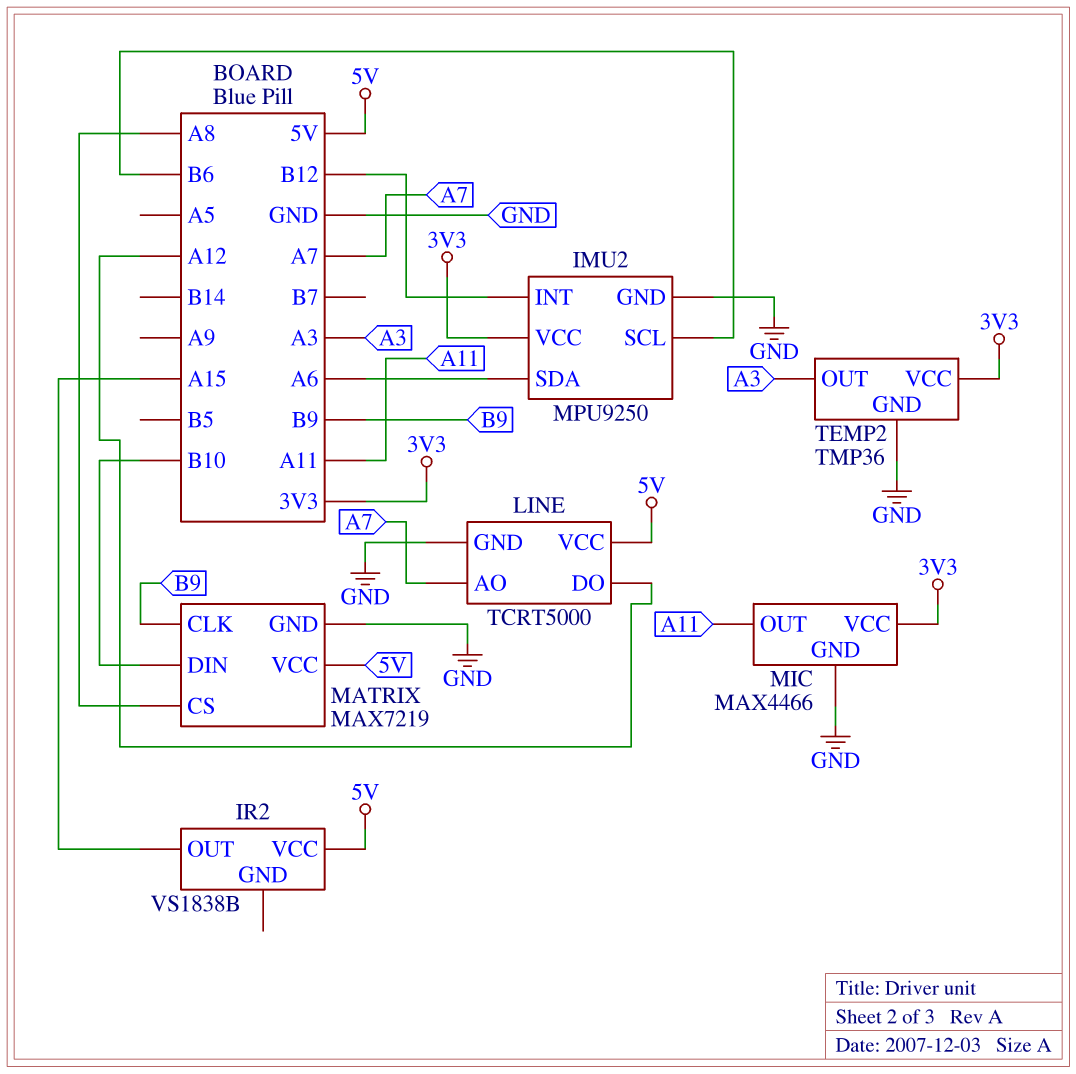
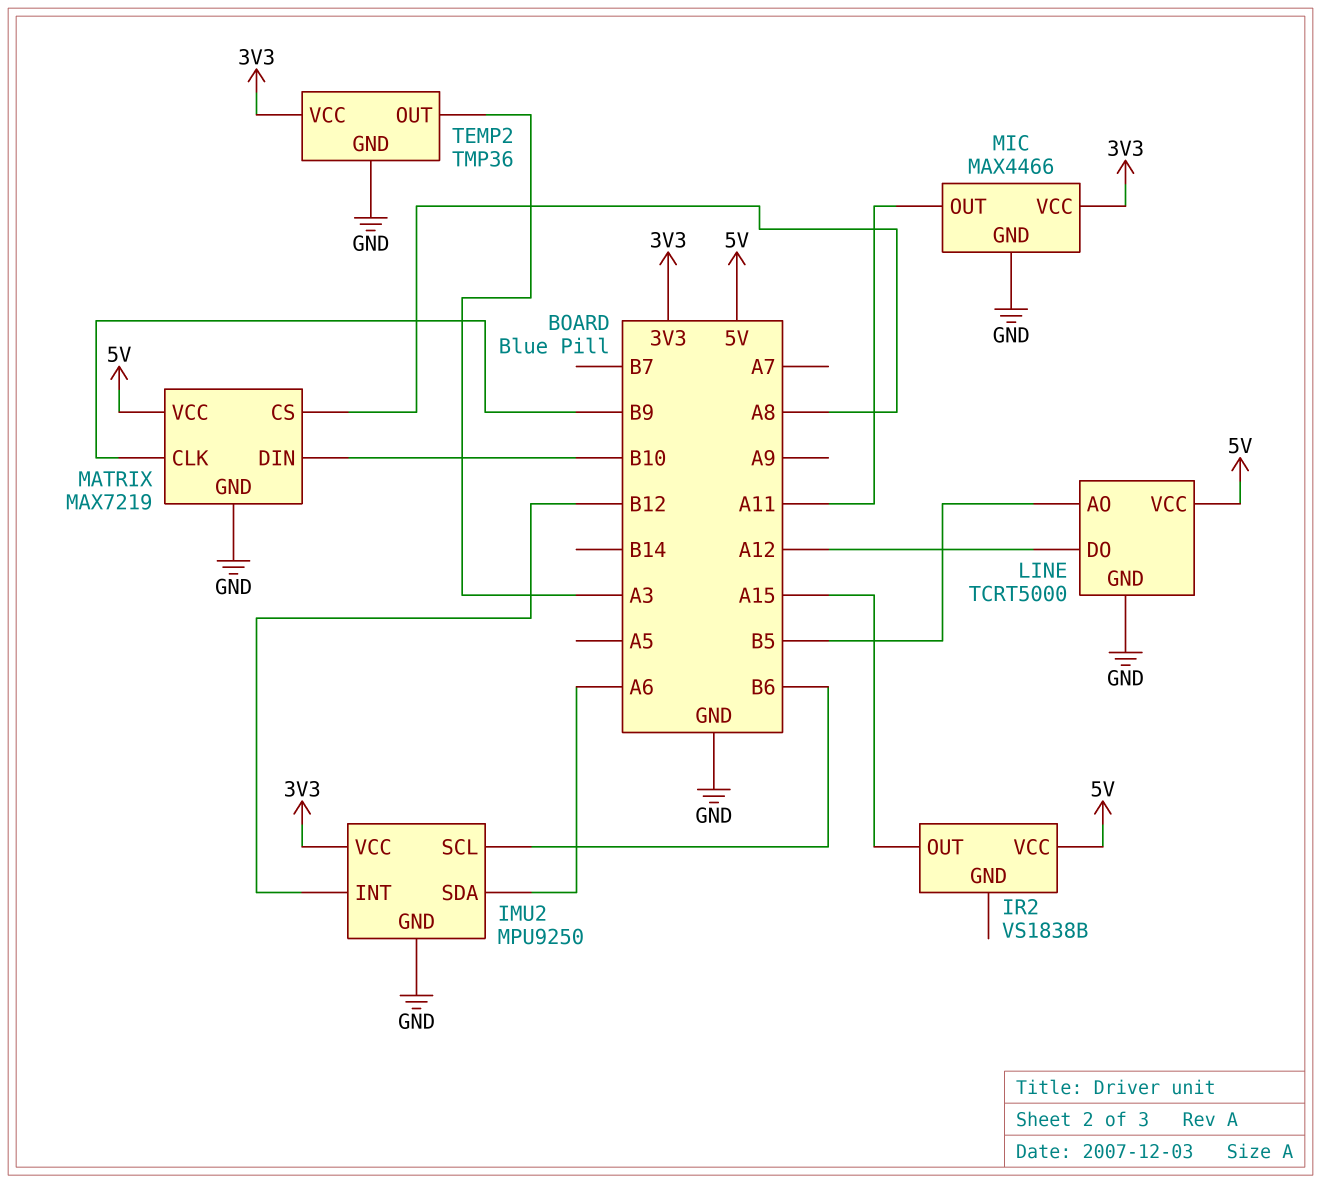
LINE pin AO: A7 -> B5

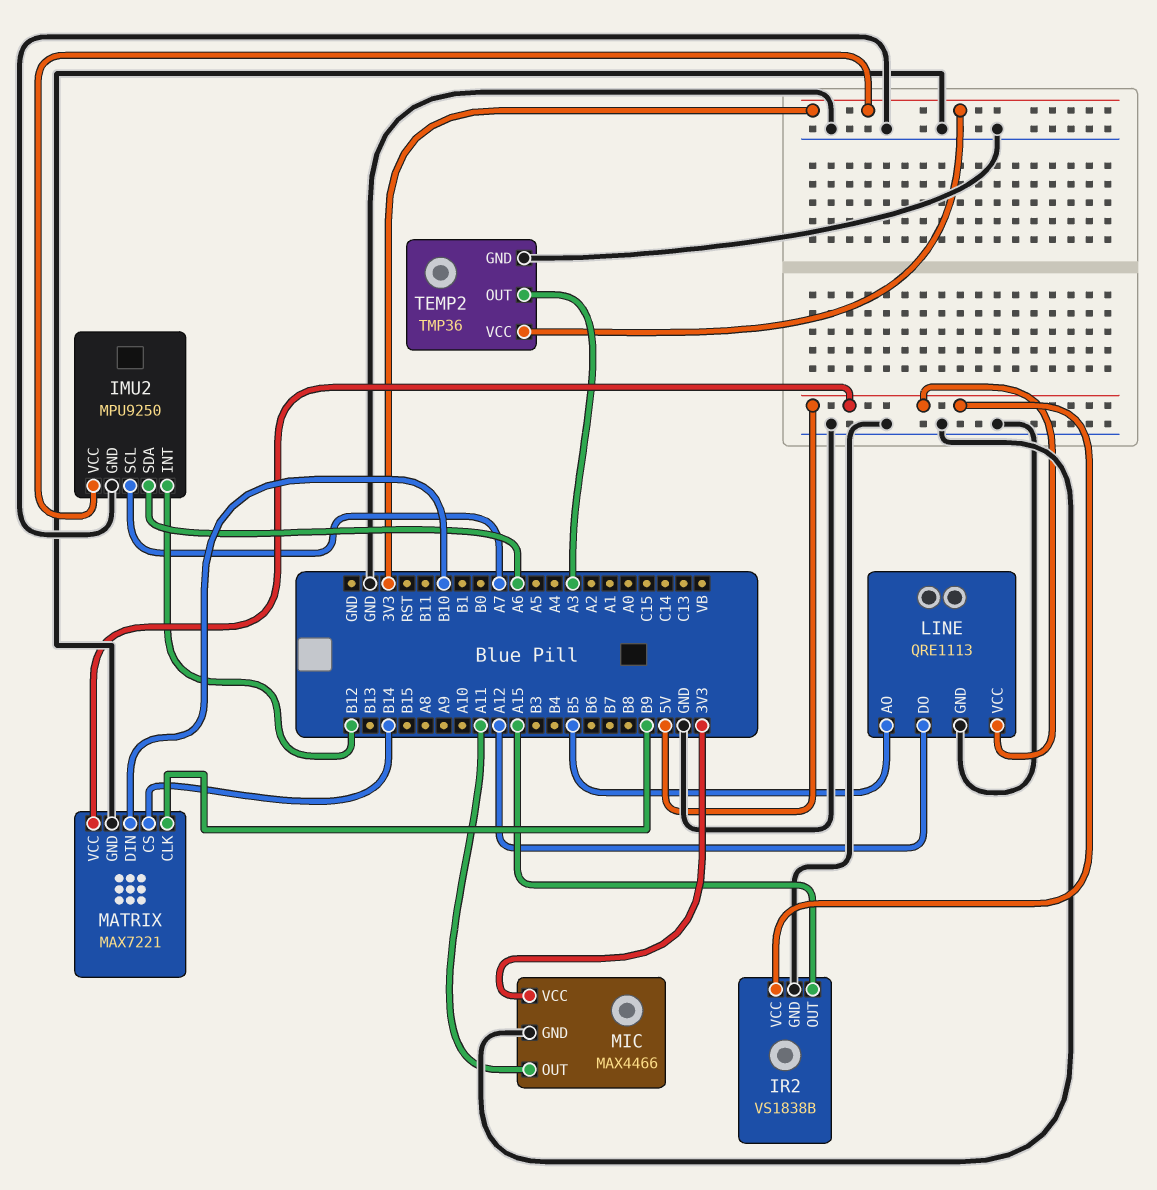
IMU2 pin SCL: B6 -> A7
IR2 pin GND: none -> GND
LINE: TCRT5000 -> QRE1113
MATRIX: MAX7219 -> MAX7221
MATRIX pin CS: A8 -> B14

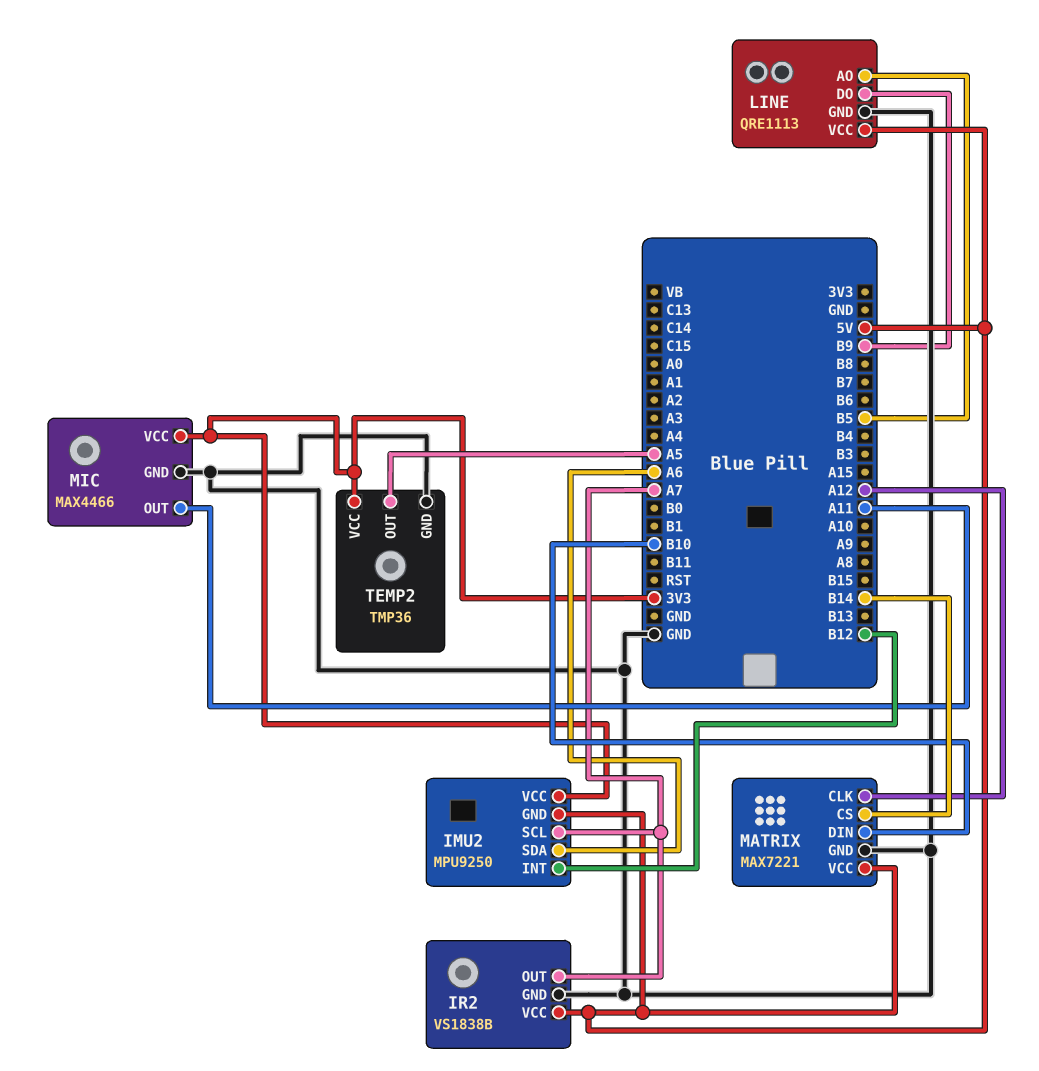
IMU2 pin GND: GND -> 5V
IR2 pin OUT: A15 -> A7
LINE pin DO: A12 -> B9
MATRIX pin CLK: B9 -> A12
TEMP2 pin OUT: A3 -> A5

